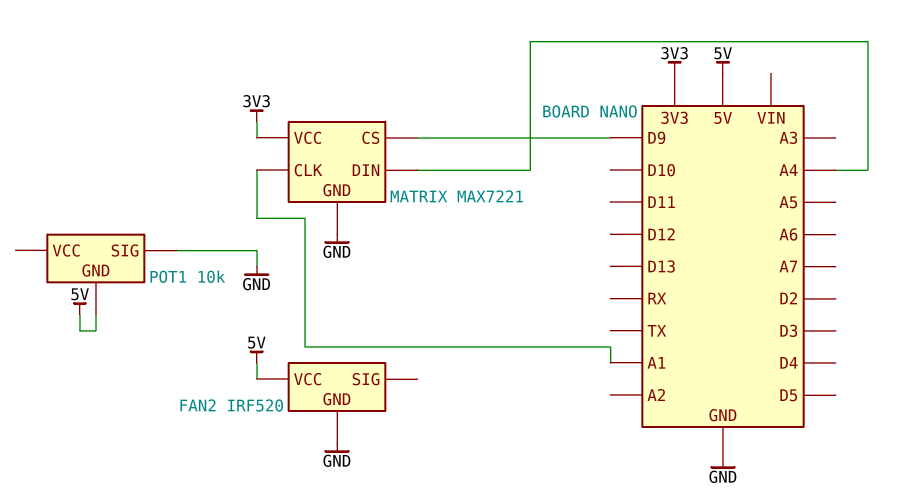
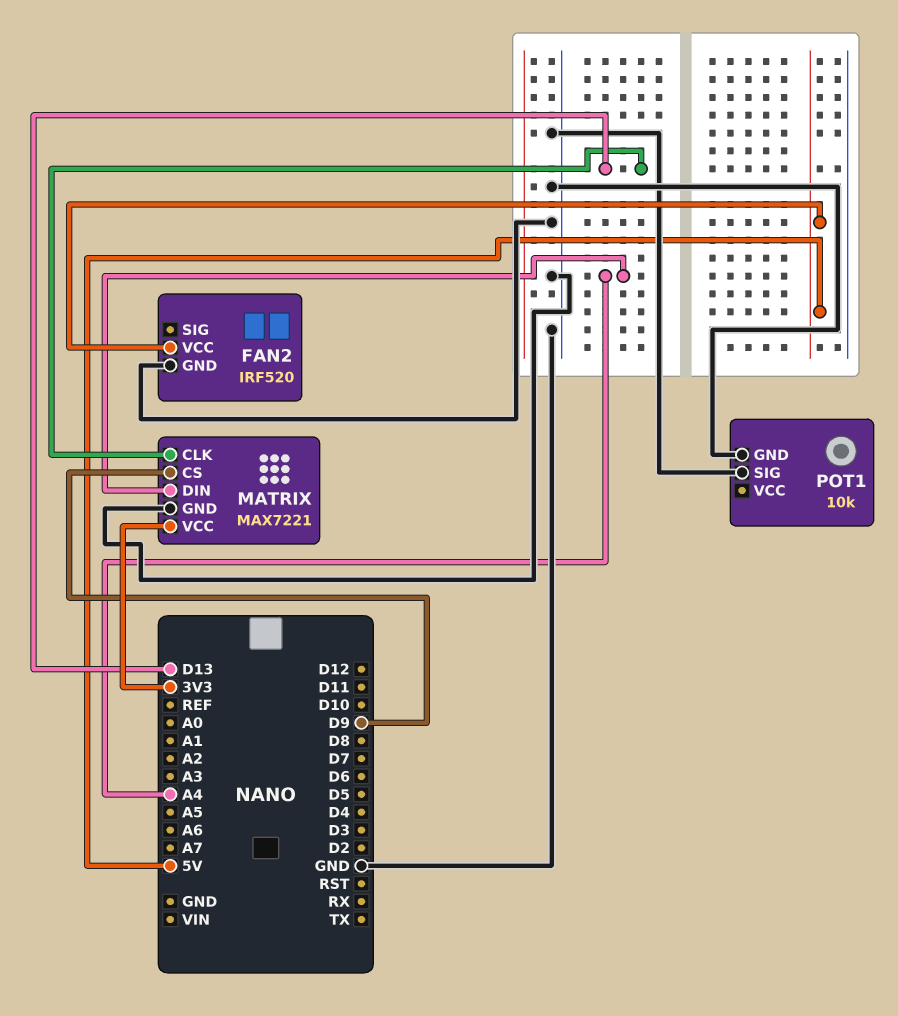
MATRIX pin CLK: A1 -> D13
POT1 pin GND: 5V -> GND

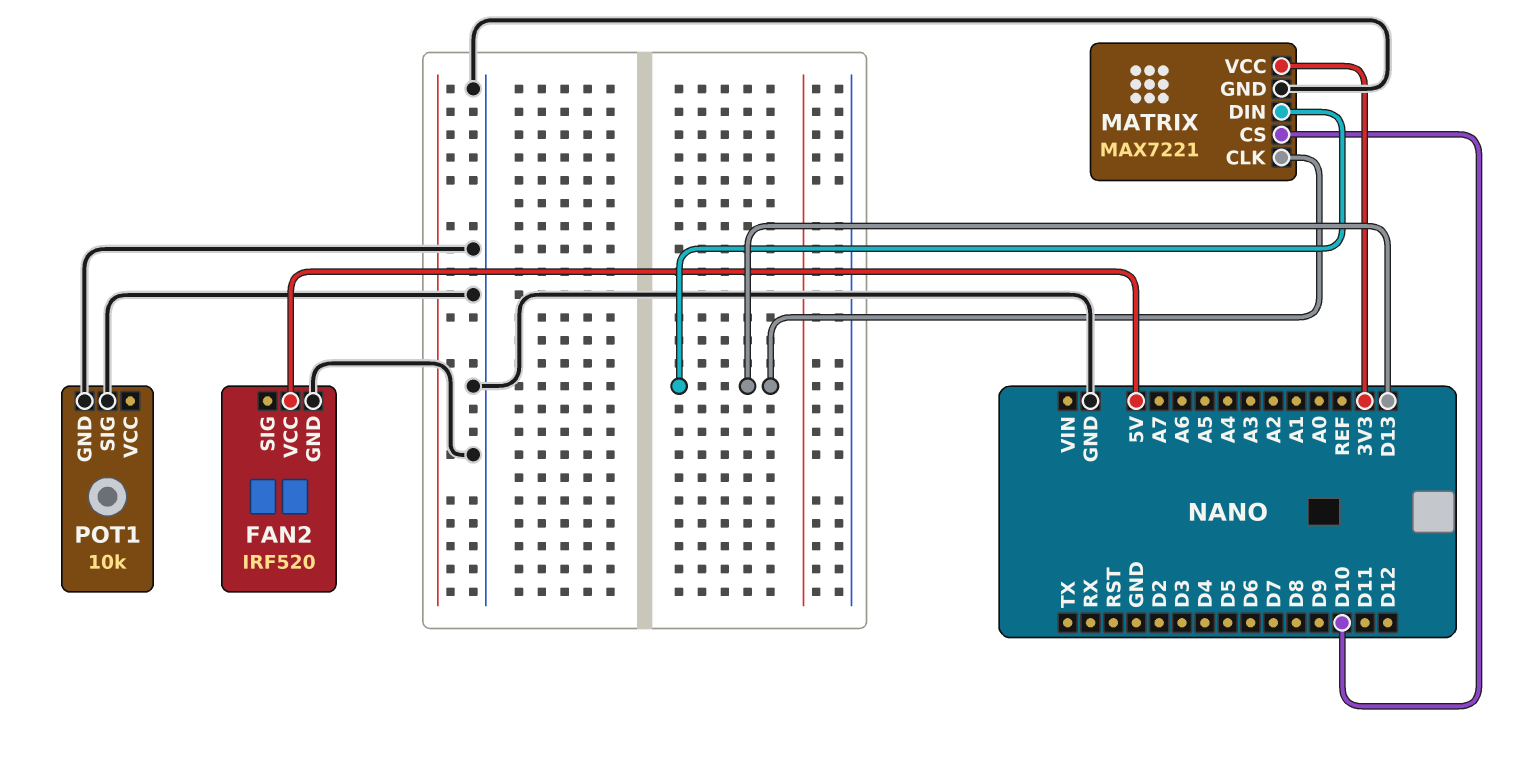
MATRIX pin CS: D9 -> D10
MATRIX pin DIN: A4 -> D13

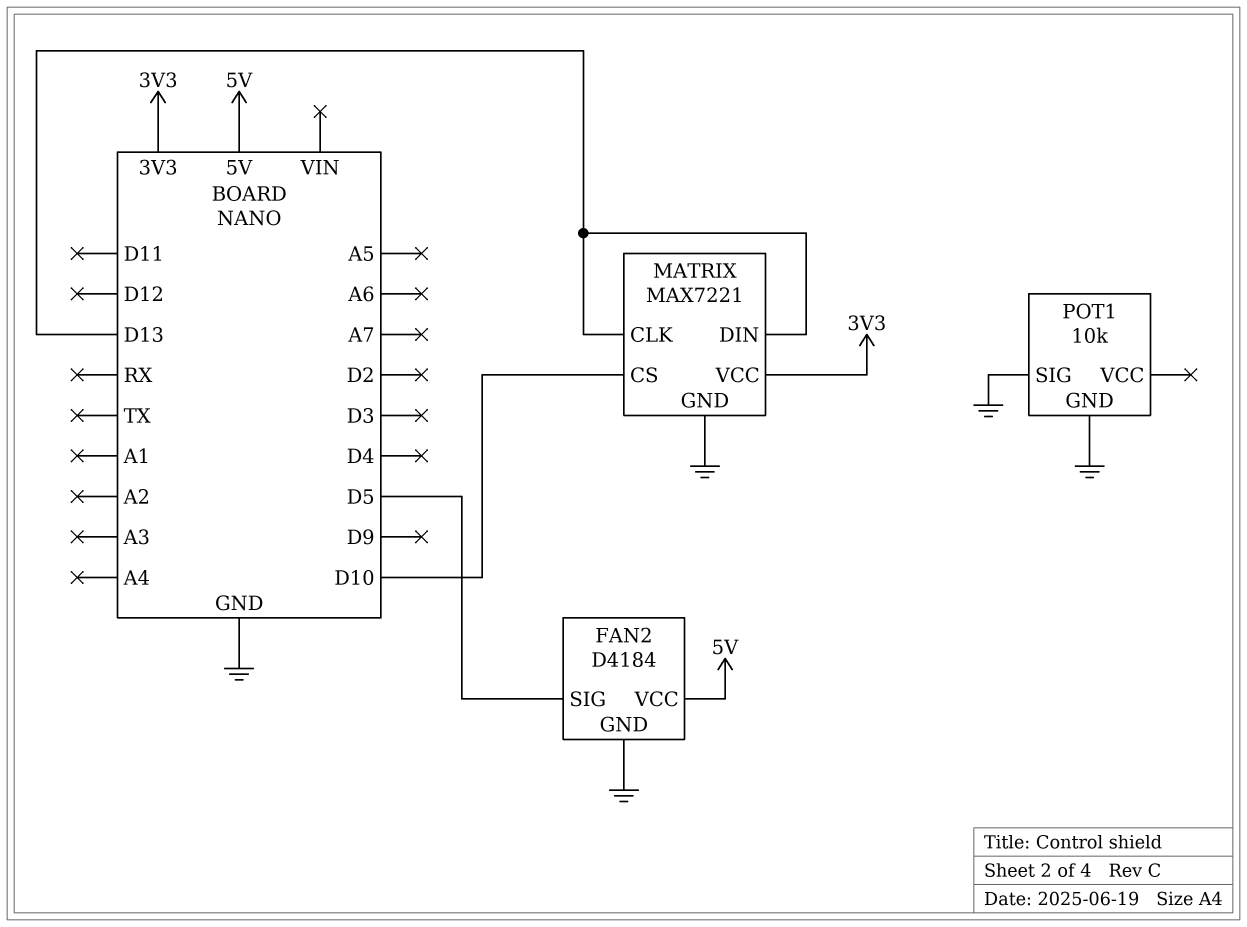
FAN2: IRF520 -> D4184
FAN2 pin SIG: none -> D5

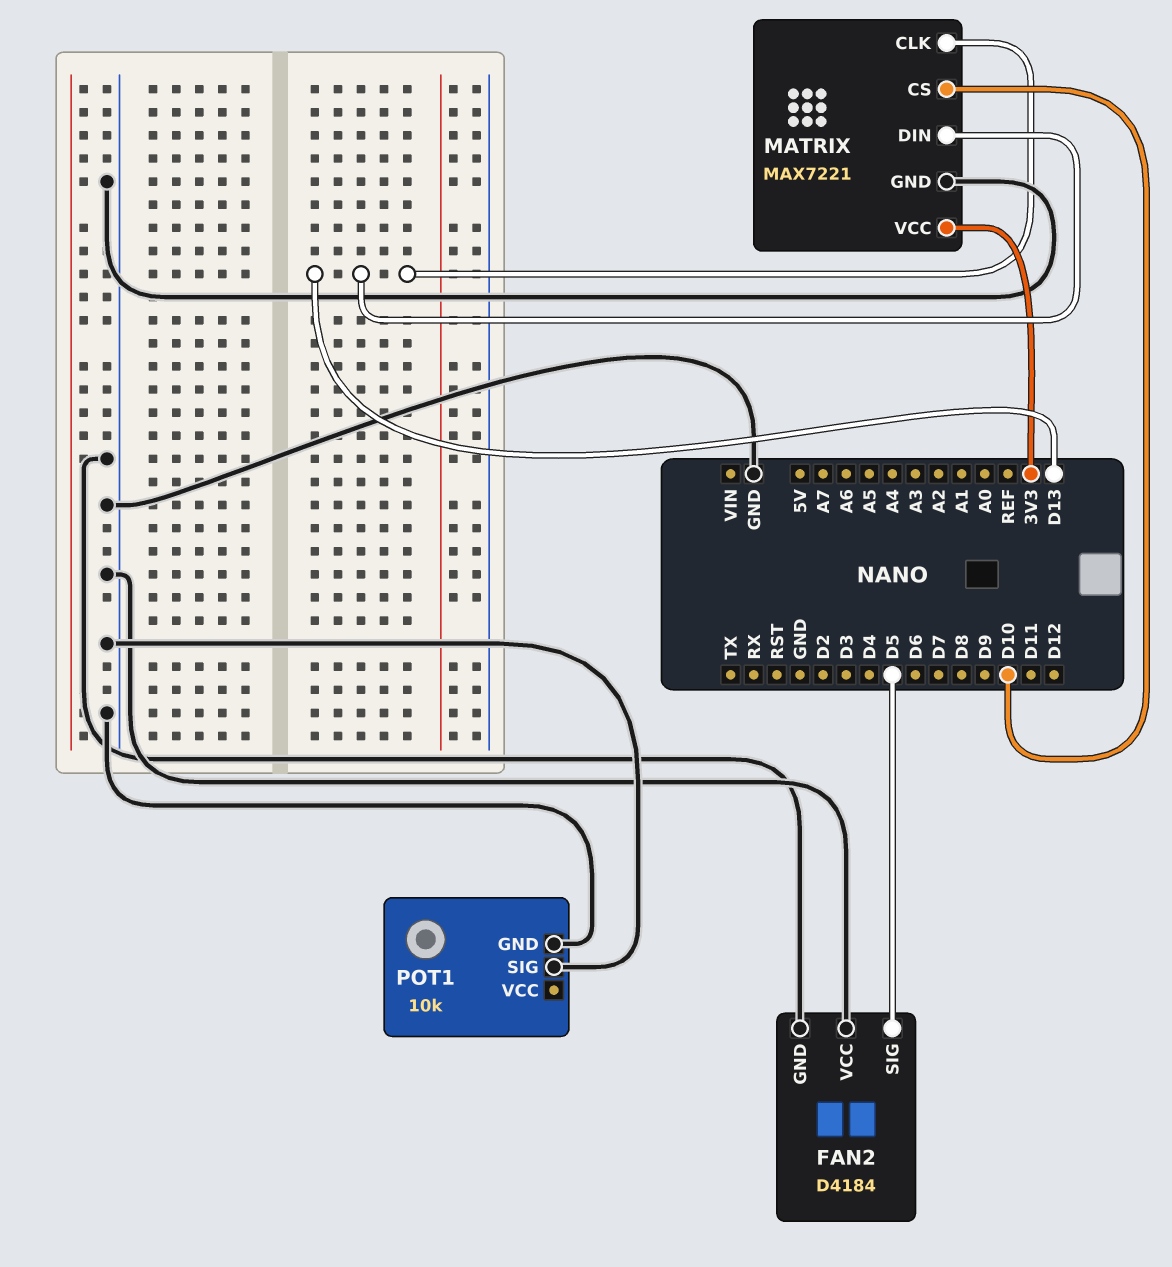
FAN2 pin VCC: 5V -> GND

